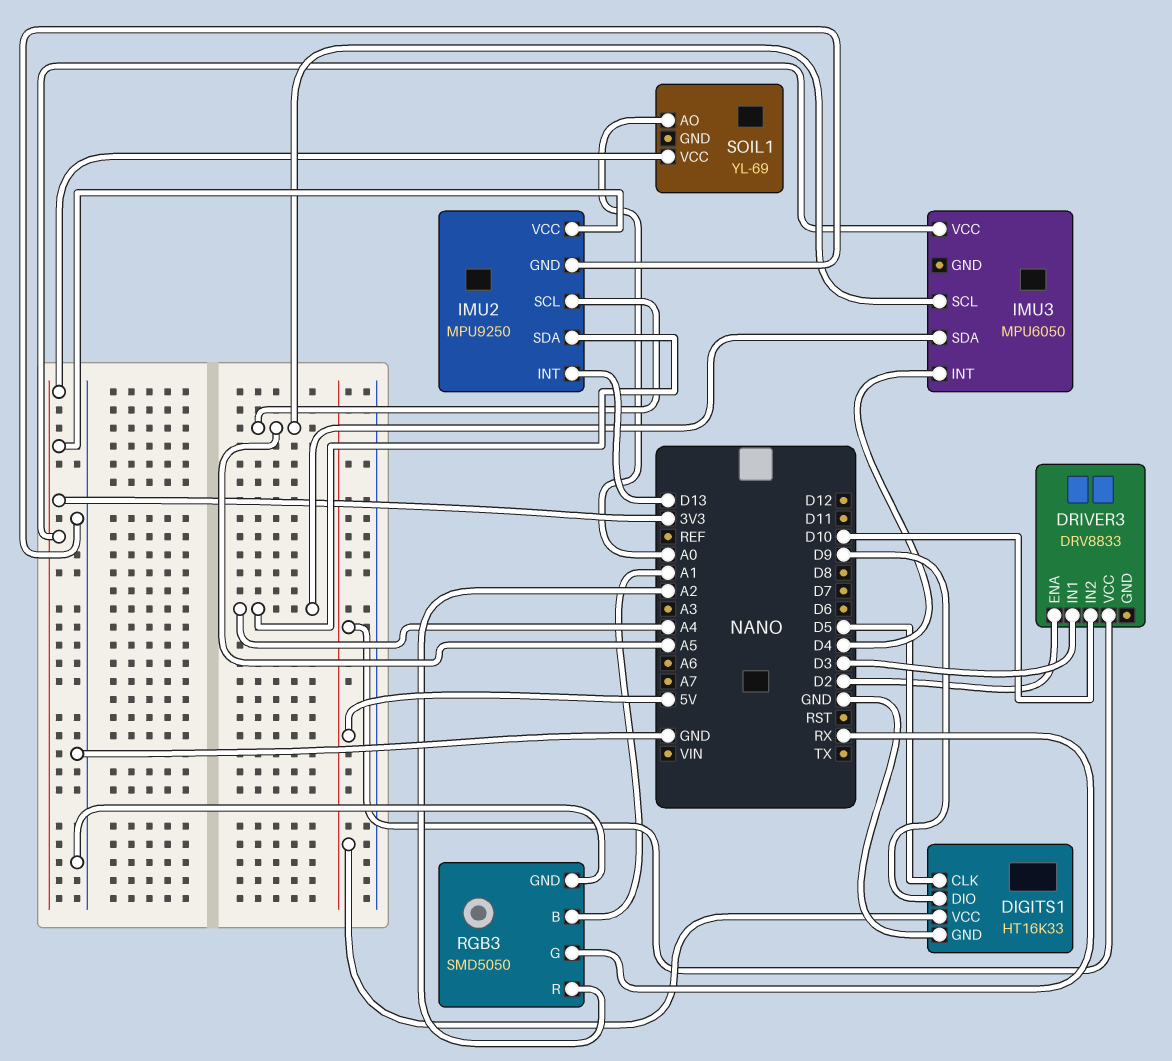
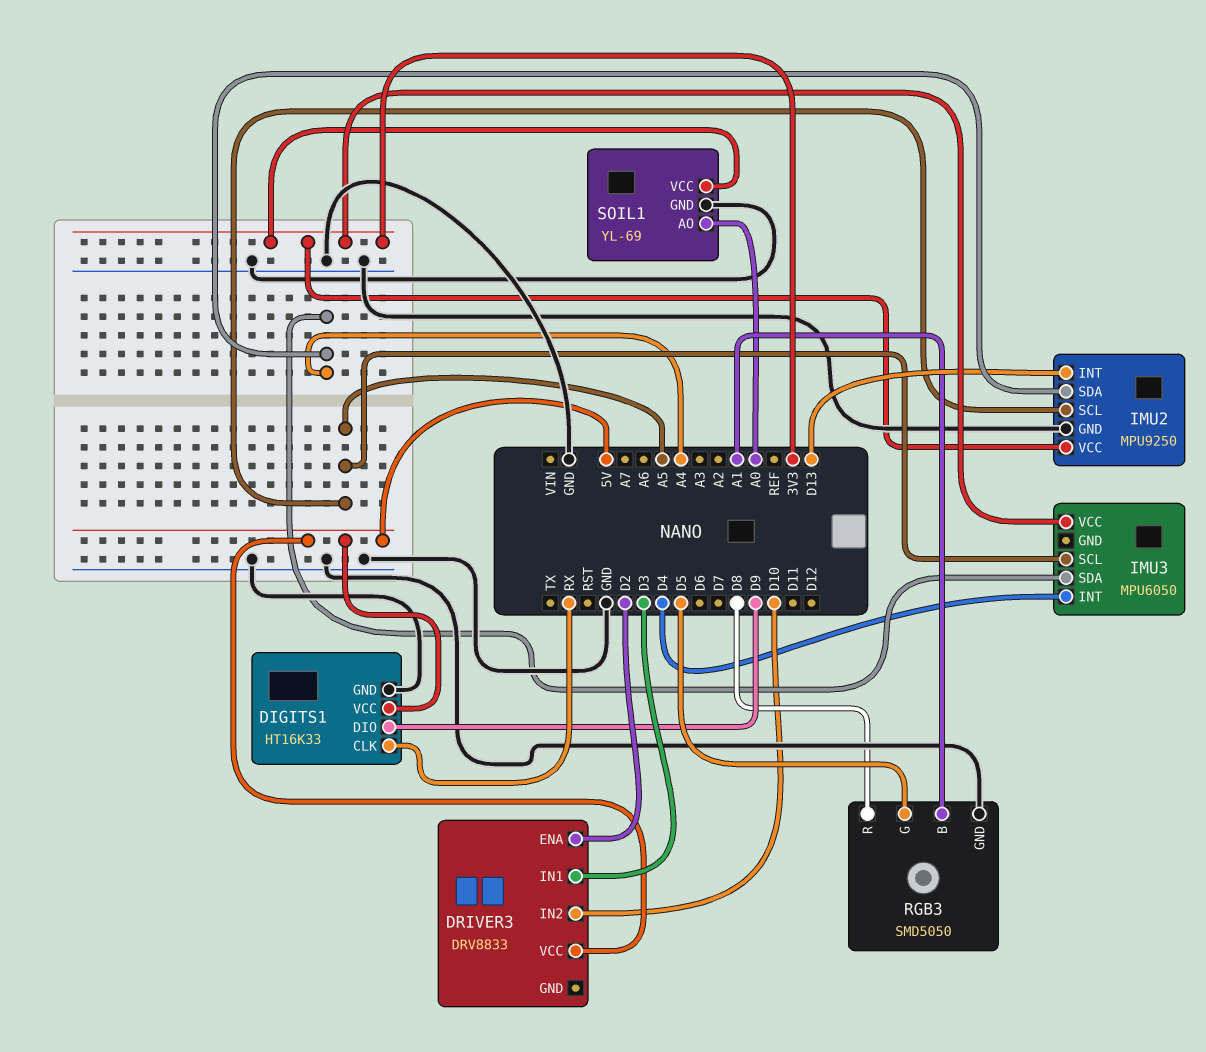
DIGITS1 pin CLK: D5 -> RX
RGB3 pin G: RX -> D5
RGB3 pin R: A2 -> D8
SOIL1 pin GND: none -> GND

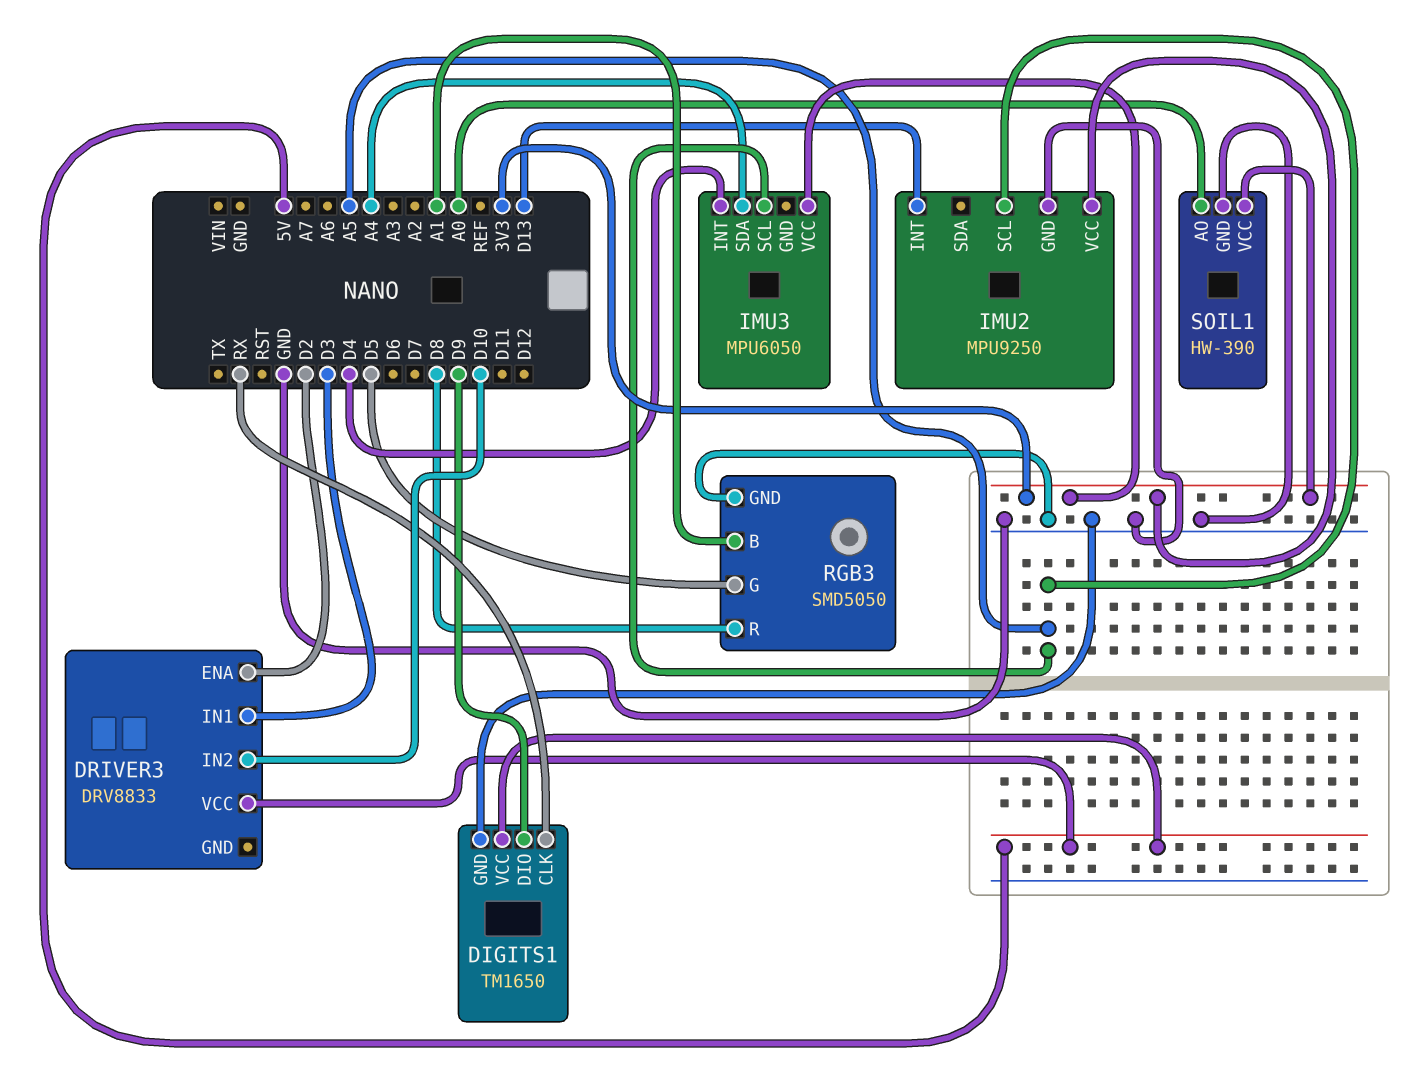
DIGITS1: HT16K33 -> TM1650
IMU2 pin SDA: A4 -> none
SOIL1: YL-69 -> HW-390

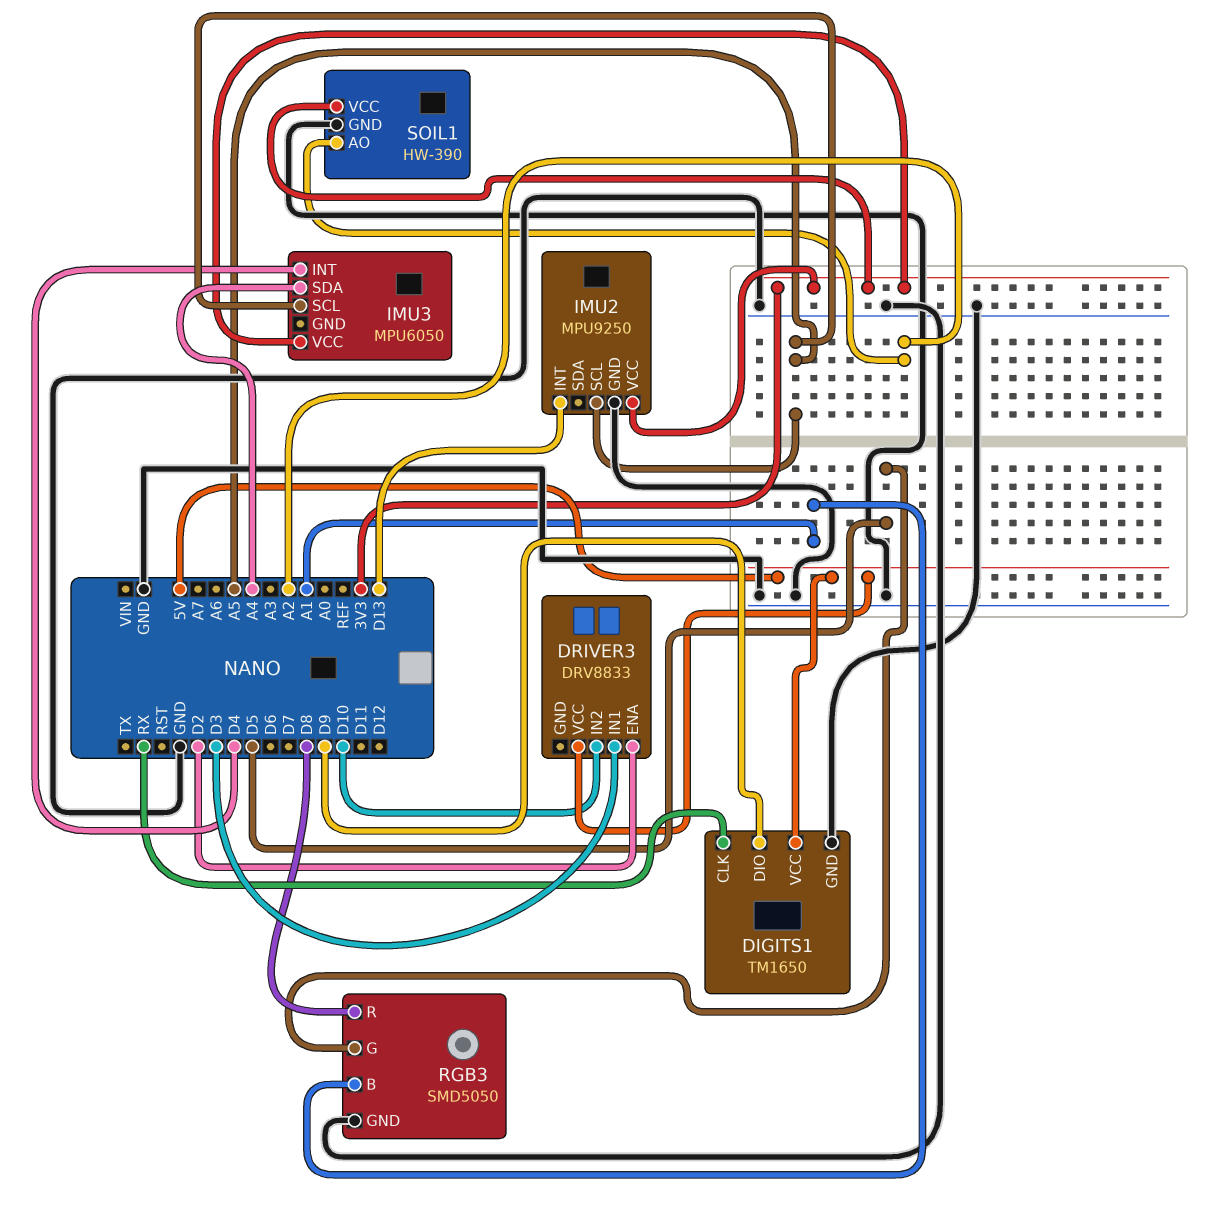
SOIL1 pin AO: A0 -> A2

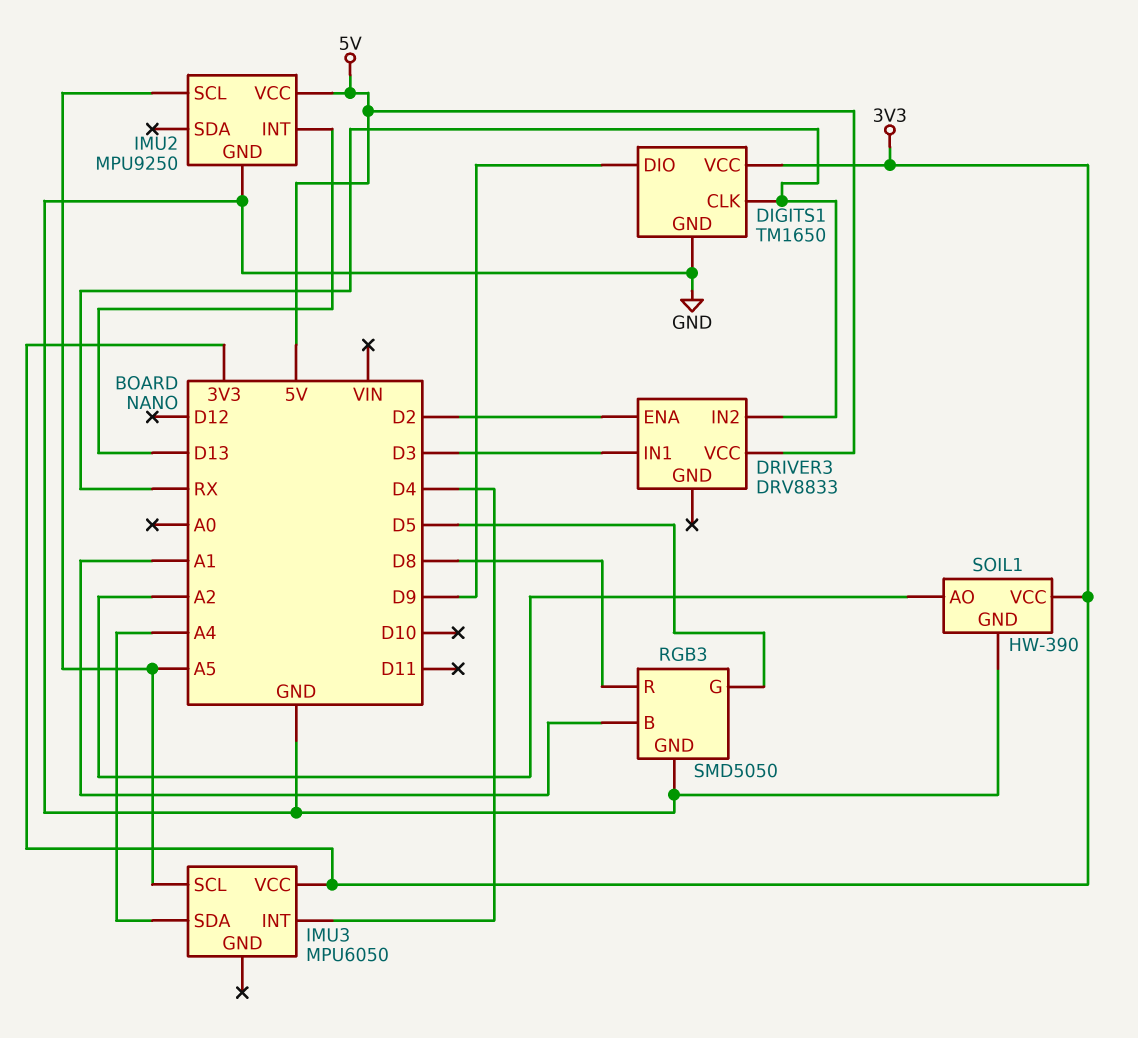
DIGITS1 pin VCC: 5V -> 3V3
DRIVER3 pin IN2: D10 -> RX
IMU2 pin VCC: 3V3 -> 5V

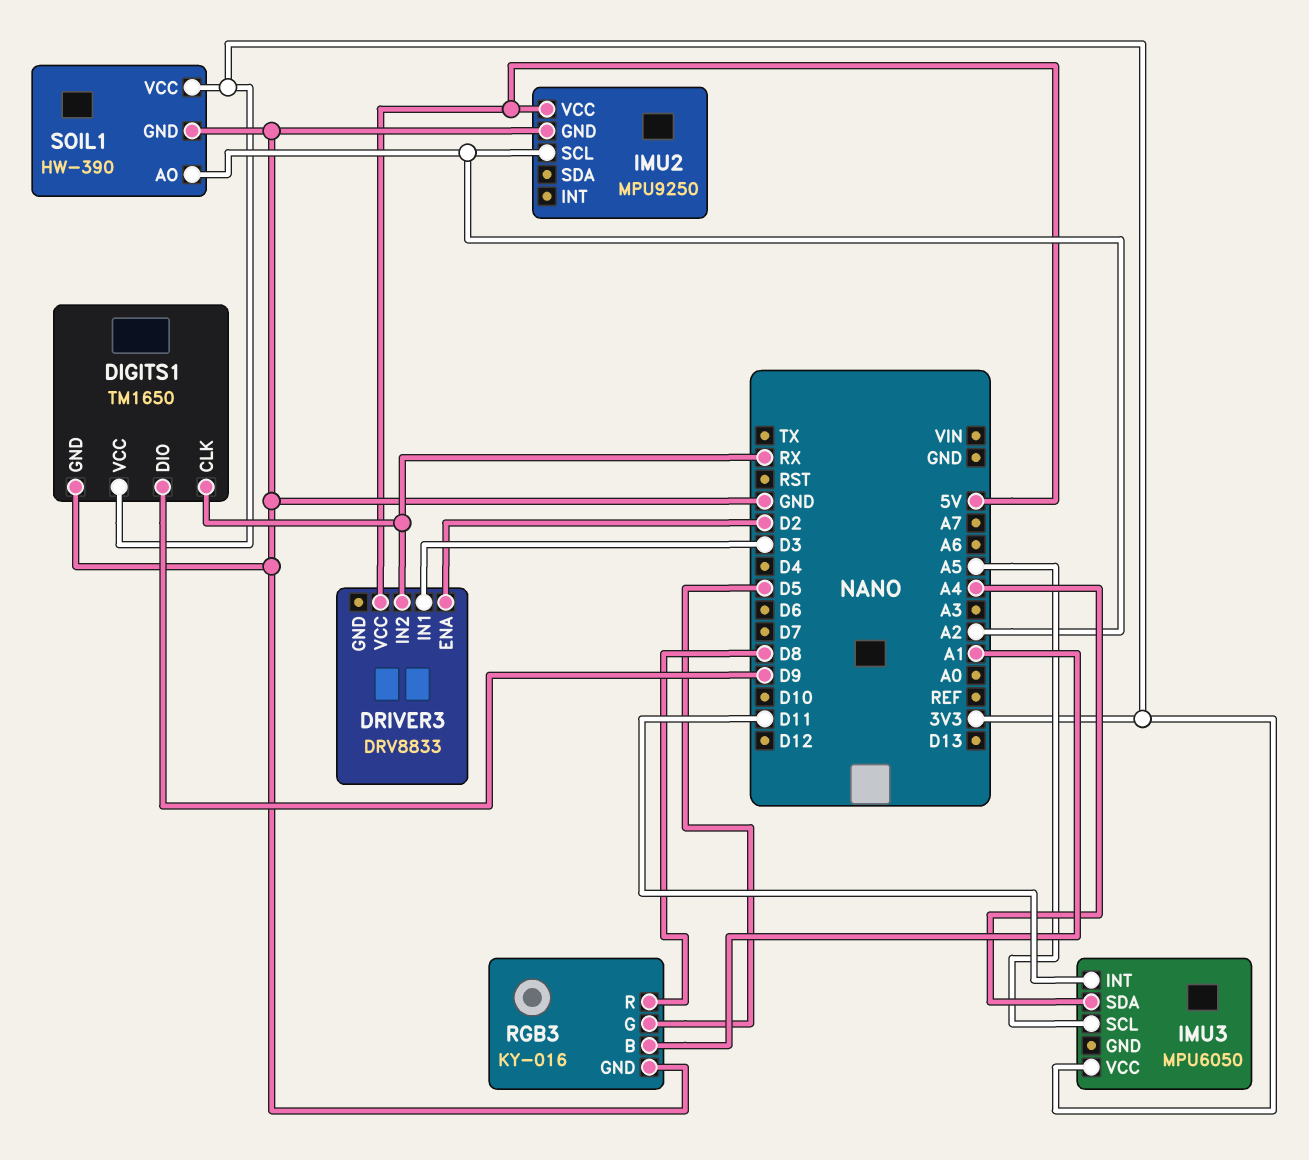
IMU2 pin INT: D13 -> none
IMU2 pin SCL: A5 -> A2
IMU3 pin INT: D4 -> D11
RGB3: SMD5050 -> KY-016

